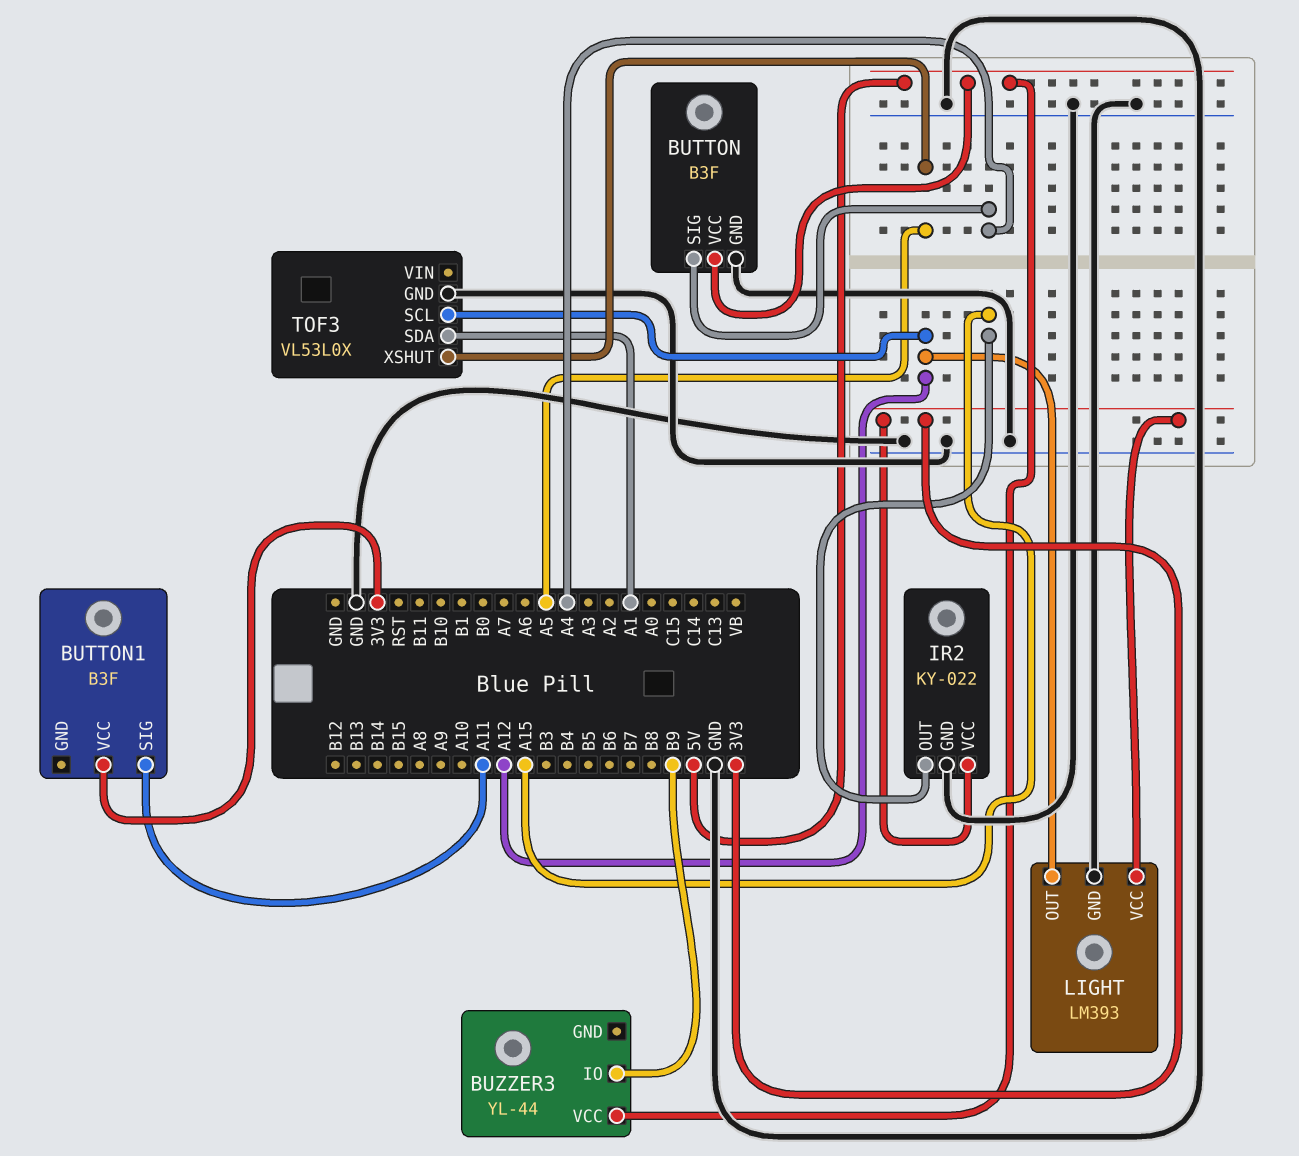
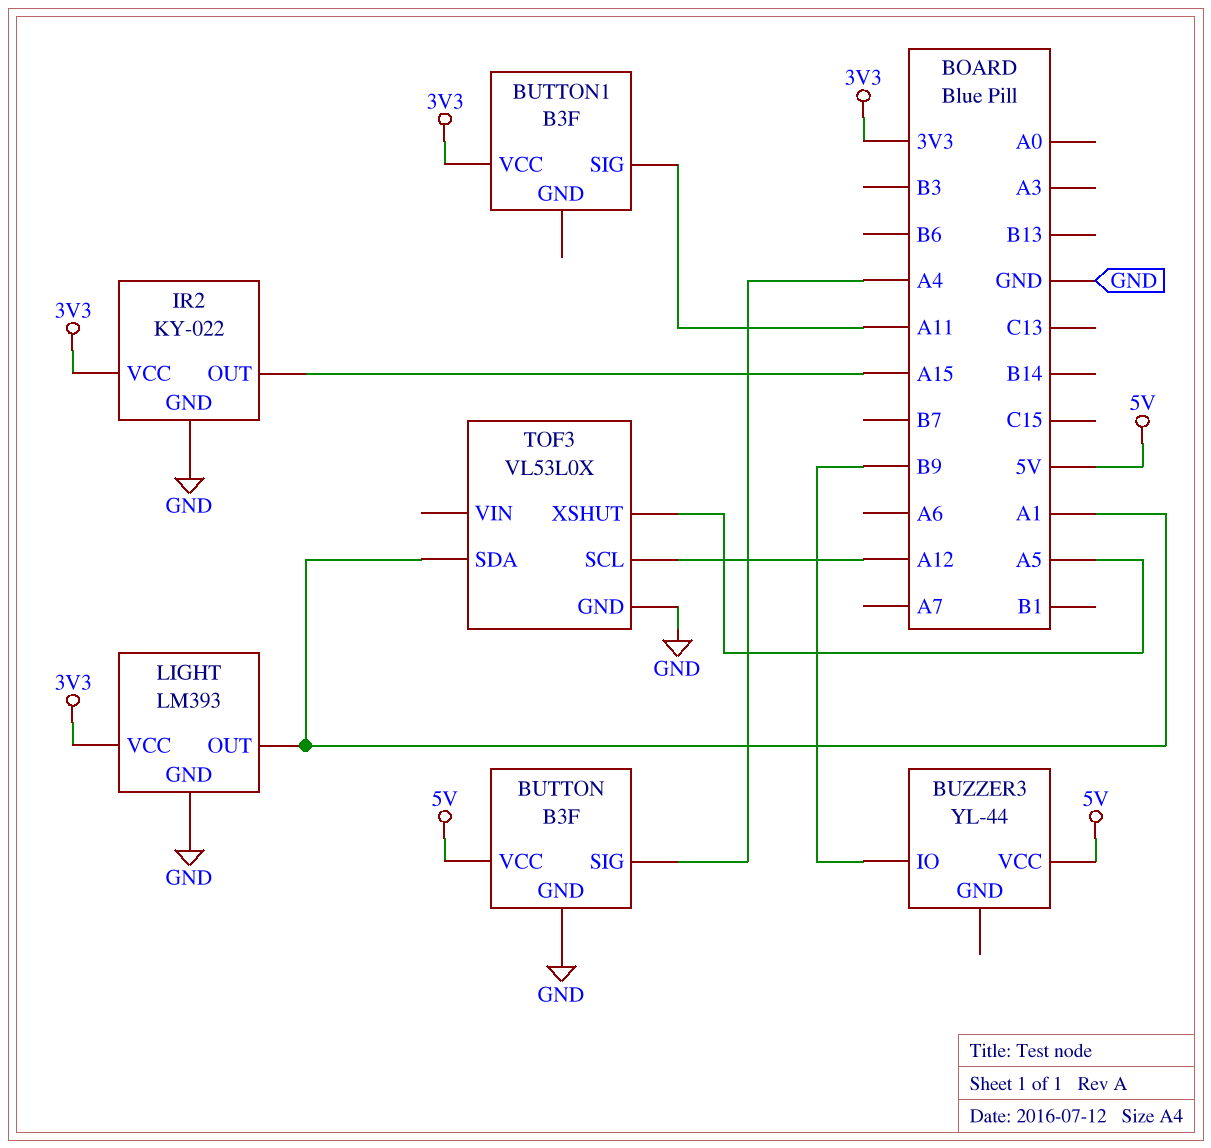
LIGHT pin OUT: A12 -> A1

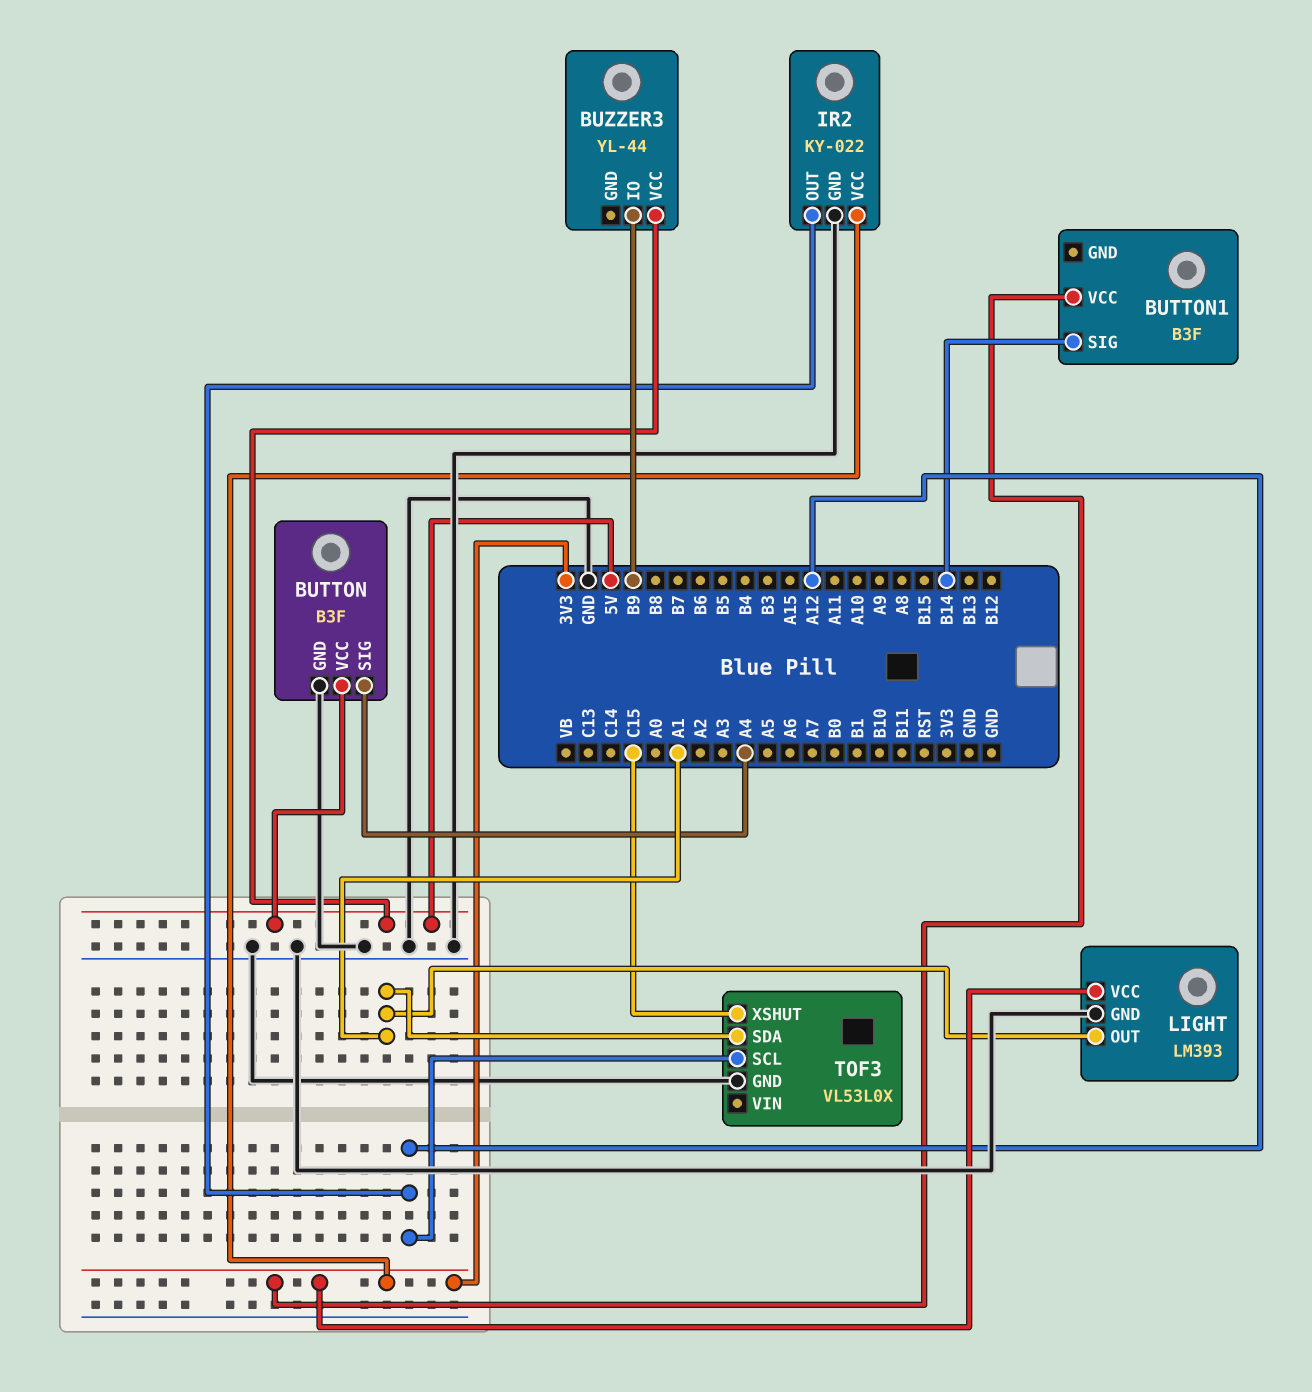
BUTTON1 pin SIG: A11 -> B14
IR2 pin OUT: A15 -> A12
TOF3 pin XSHUT: A5 -> C15

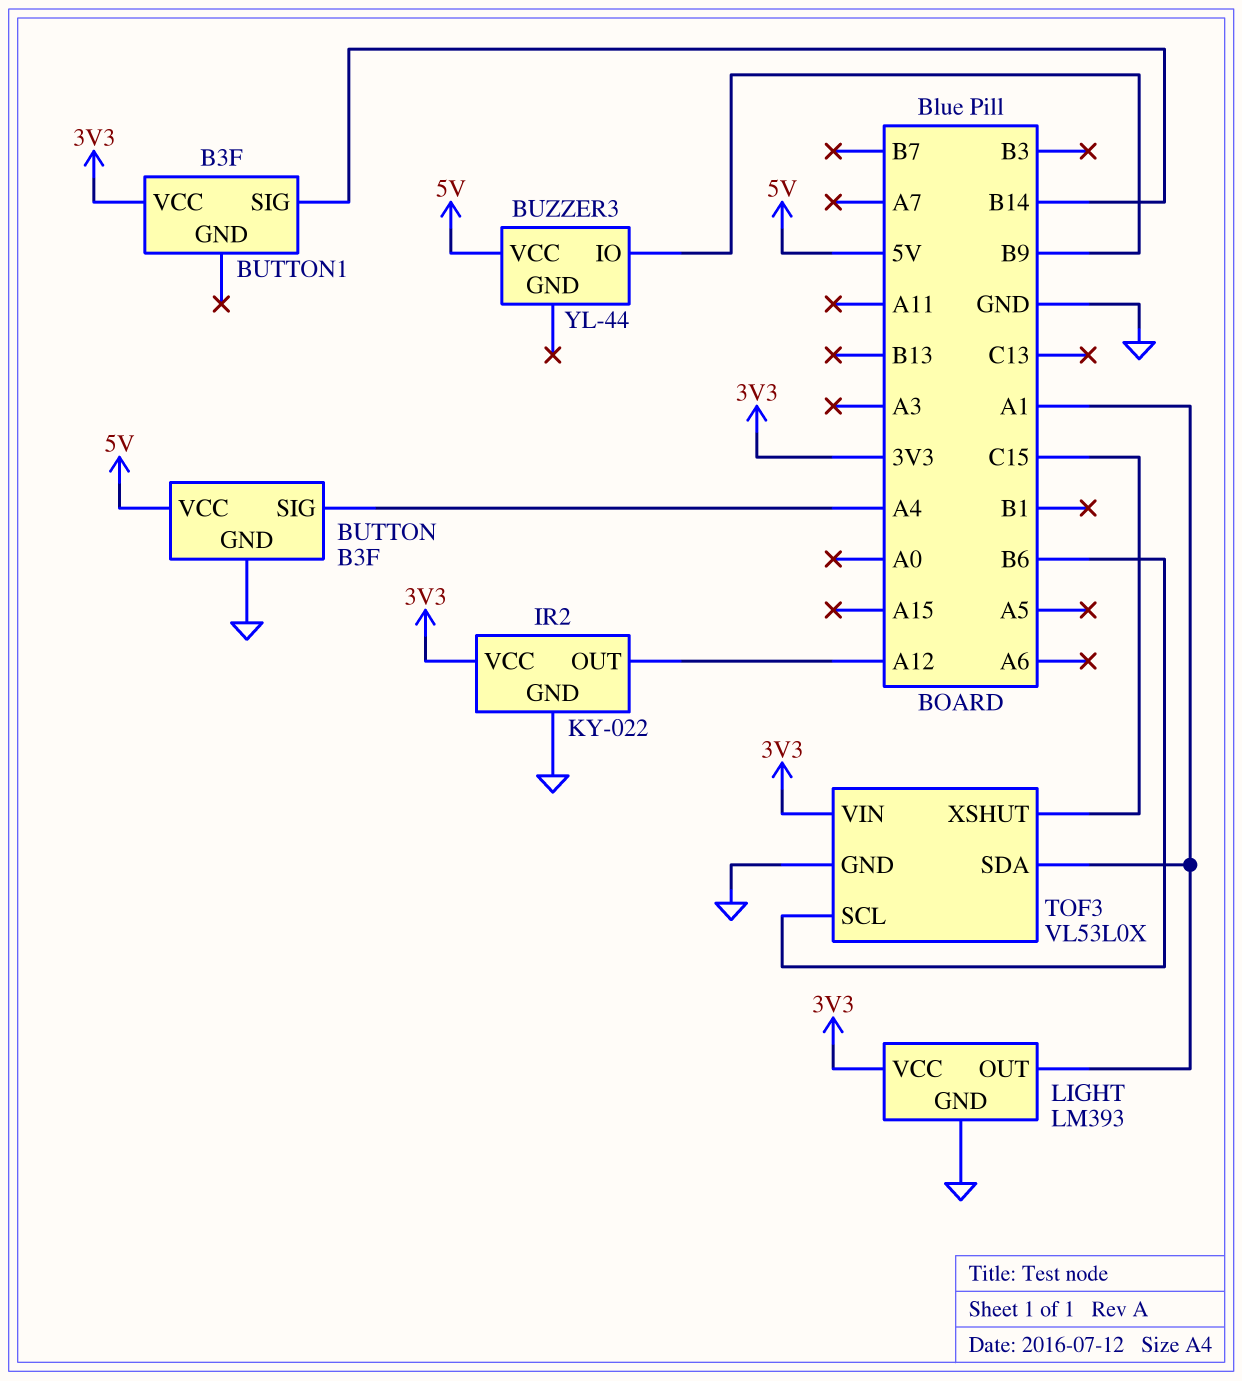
TOF3 pin SCL: A12 -> B6
TOF3 pin VIN: none -> 3V3

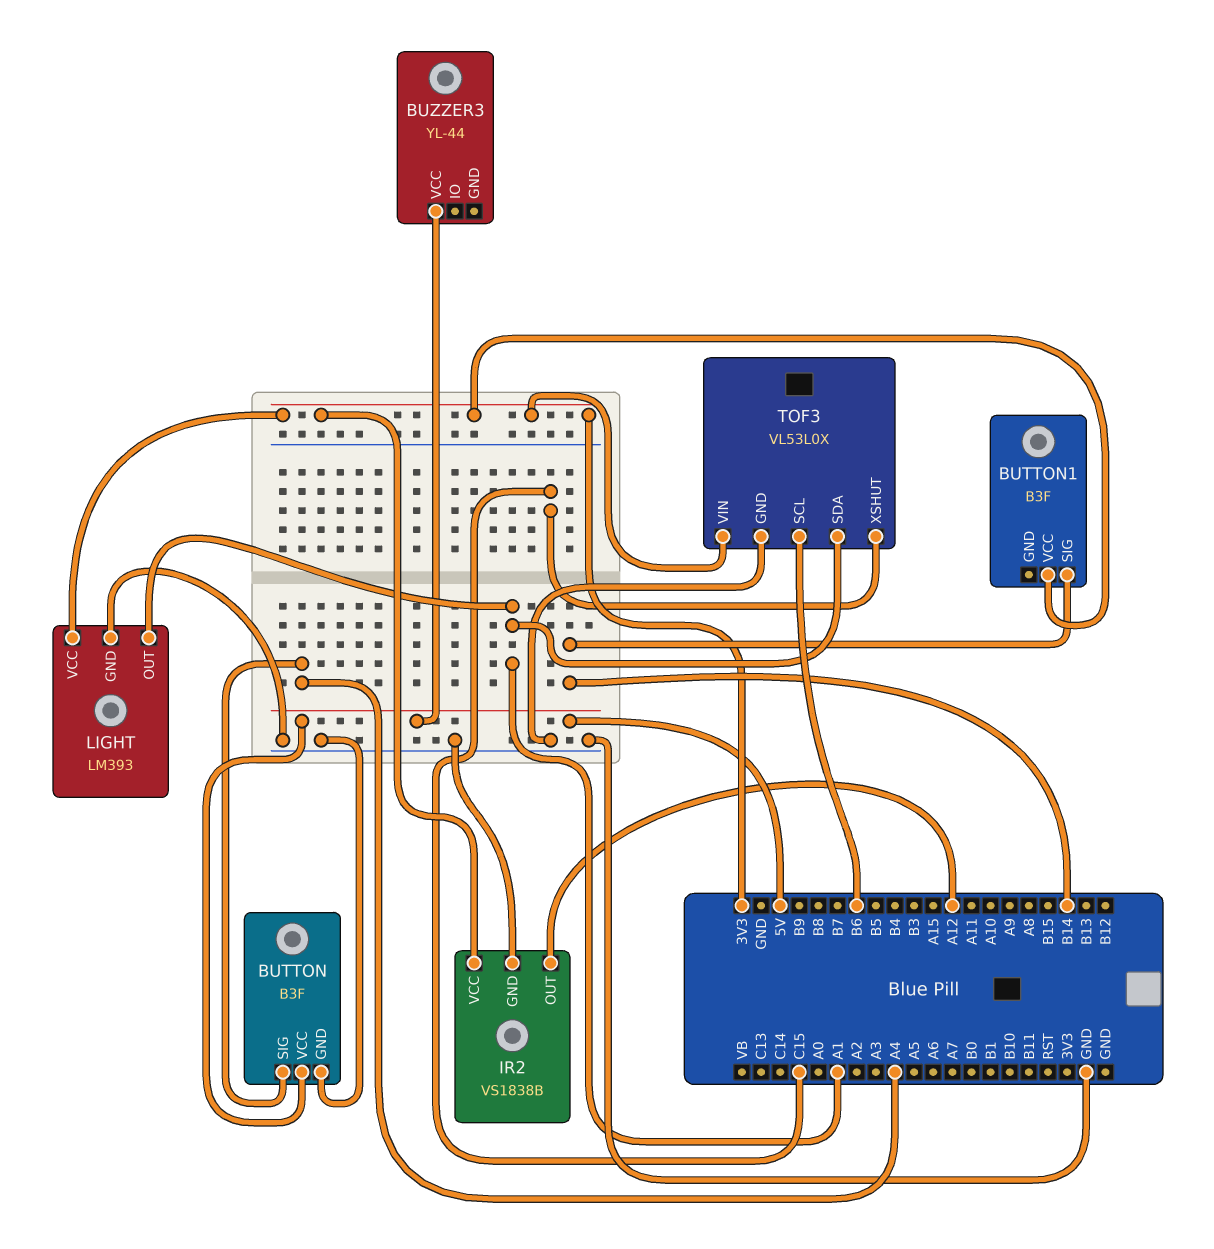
BUZZER3 pin IO: B9 -> none
IR2: KY-022 -> VS1838B

